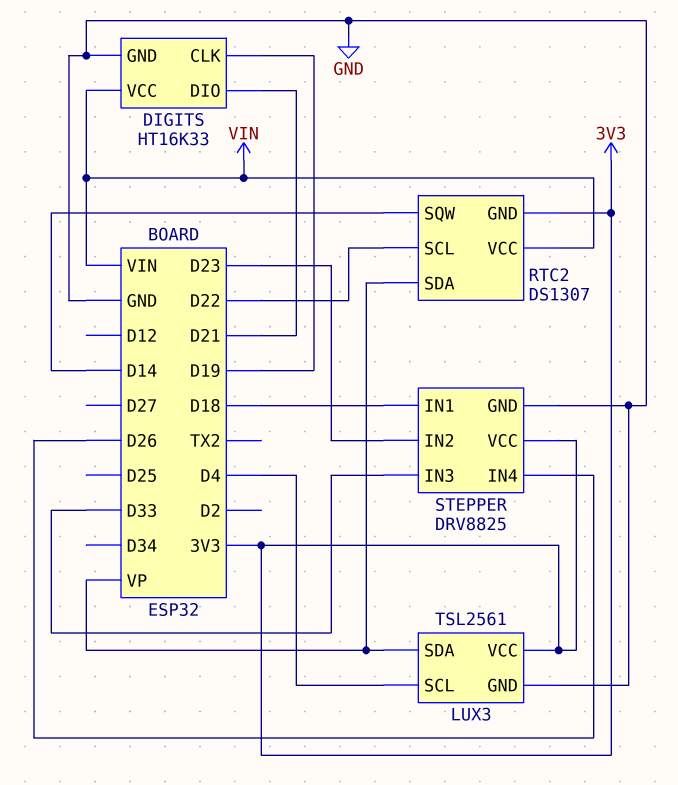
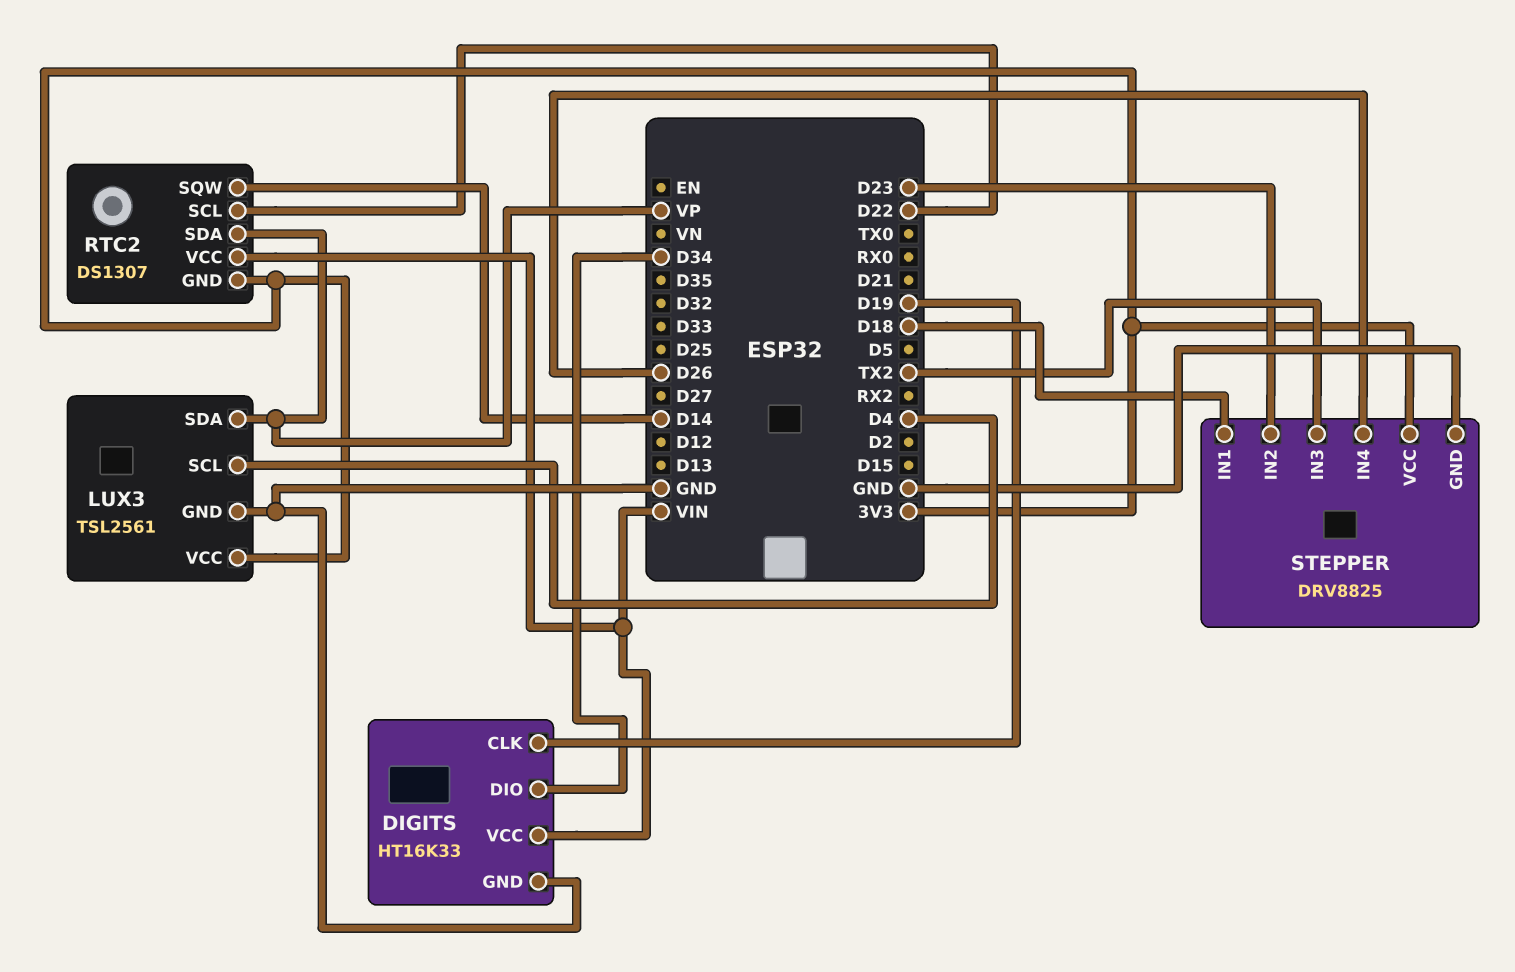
DIGITS pin DIO: D21 -> D34
STEPPER pin IN3: D33 -> TX2

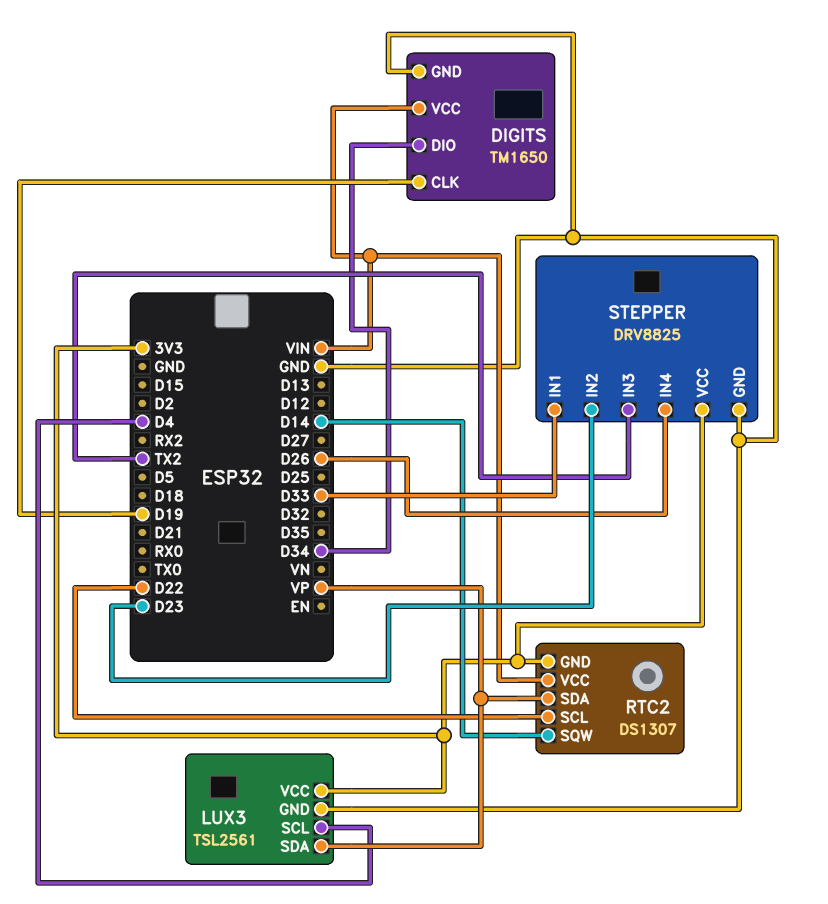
DIGITS: HT16K33 -> TM1650
STEPPER pin IN1: D18 -> D33

